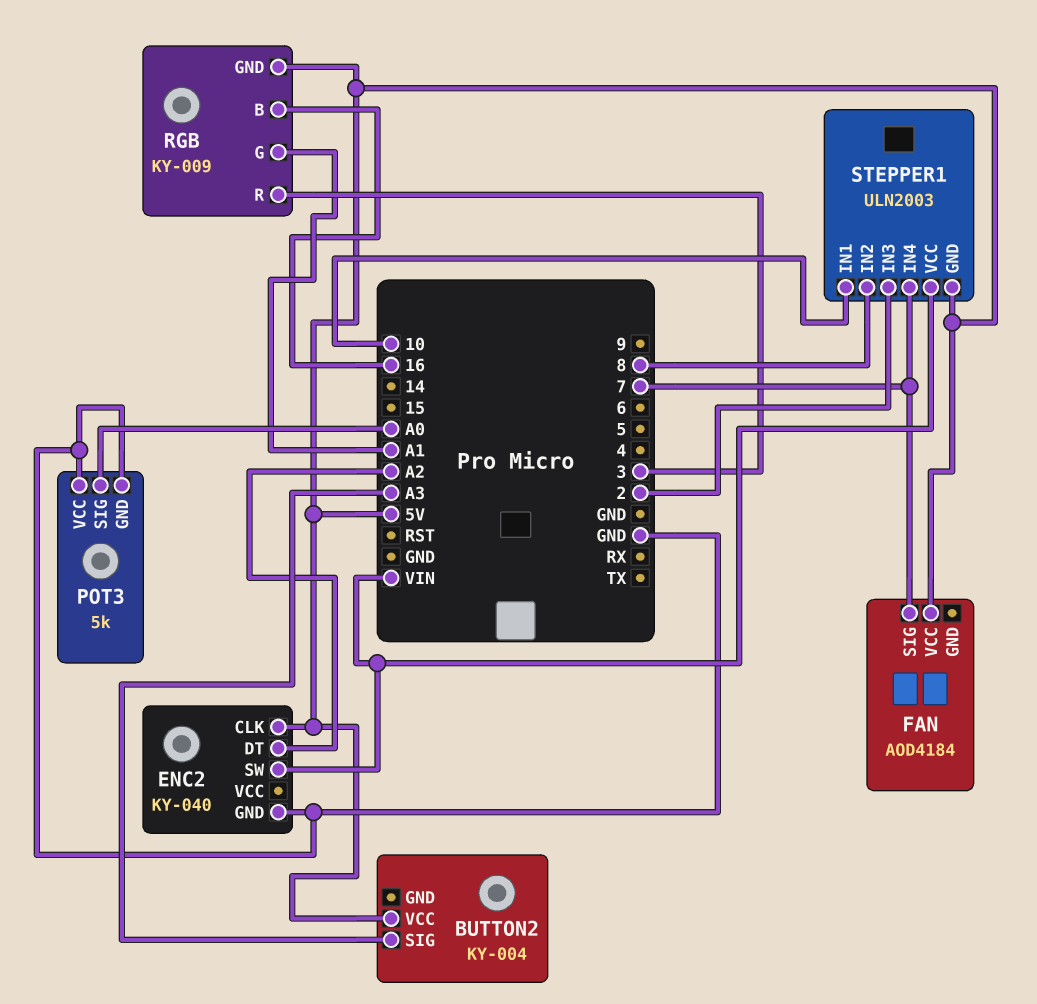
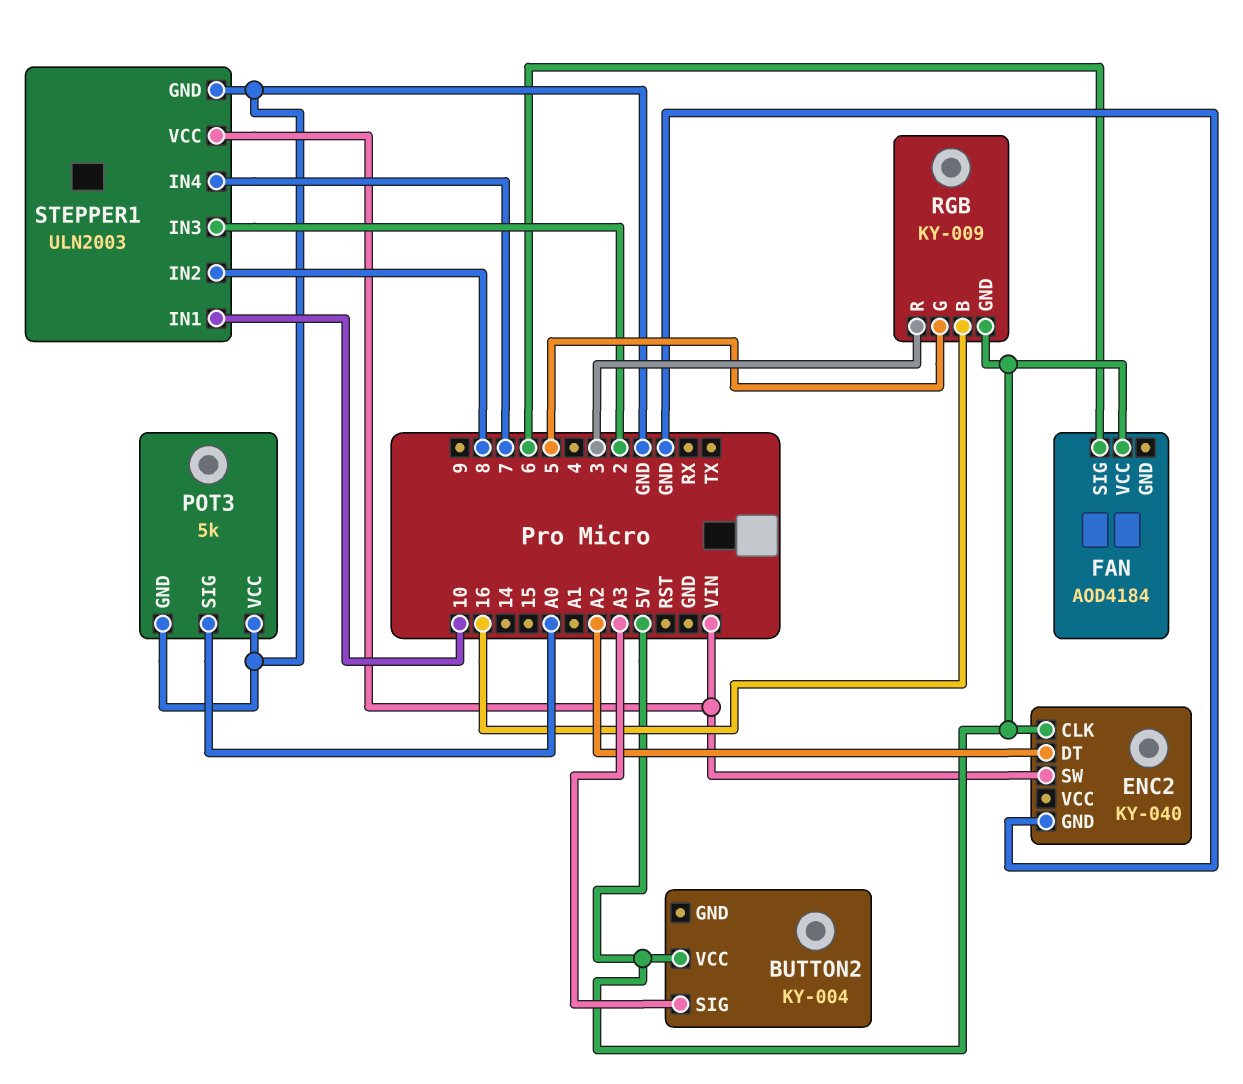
FAN pin SIG: 7 -> 6
RGB pin G: A1 -> 5
STEPPER1 pin GND: 5V -> GND

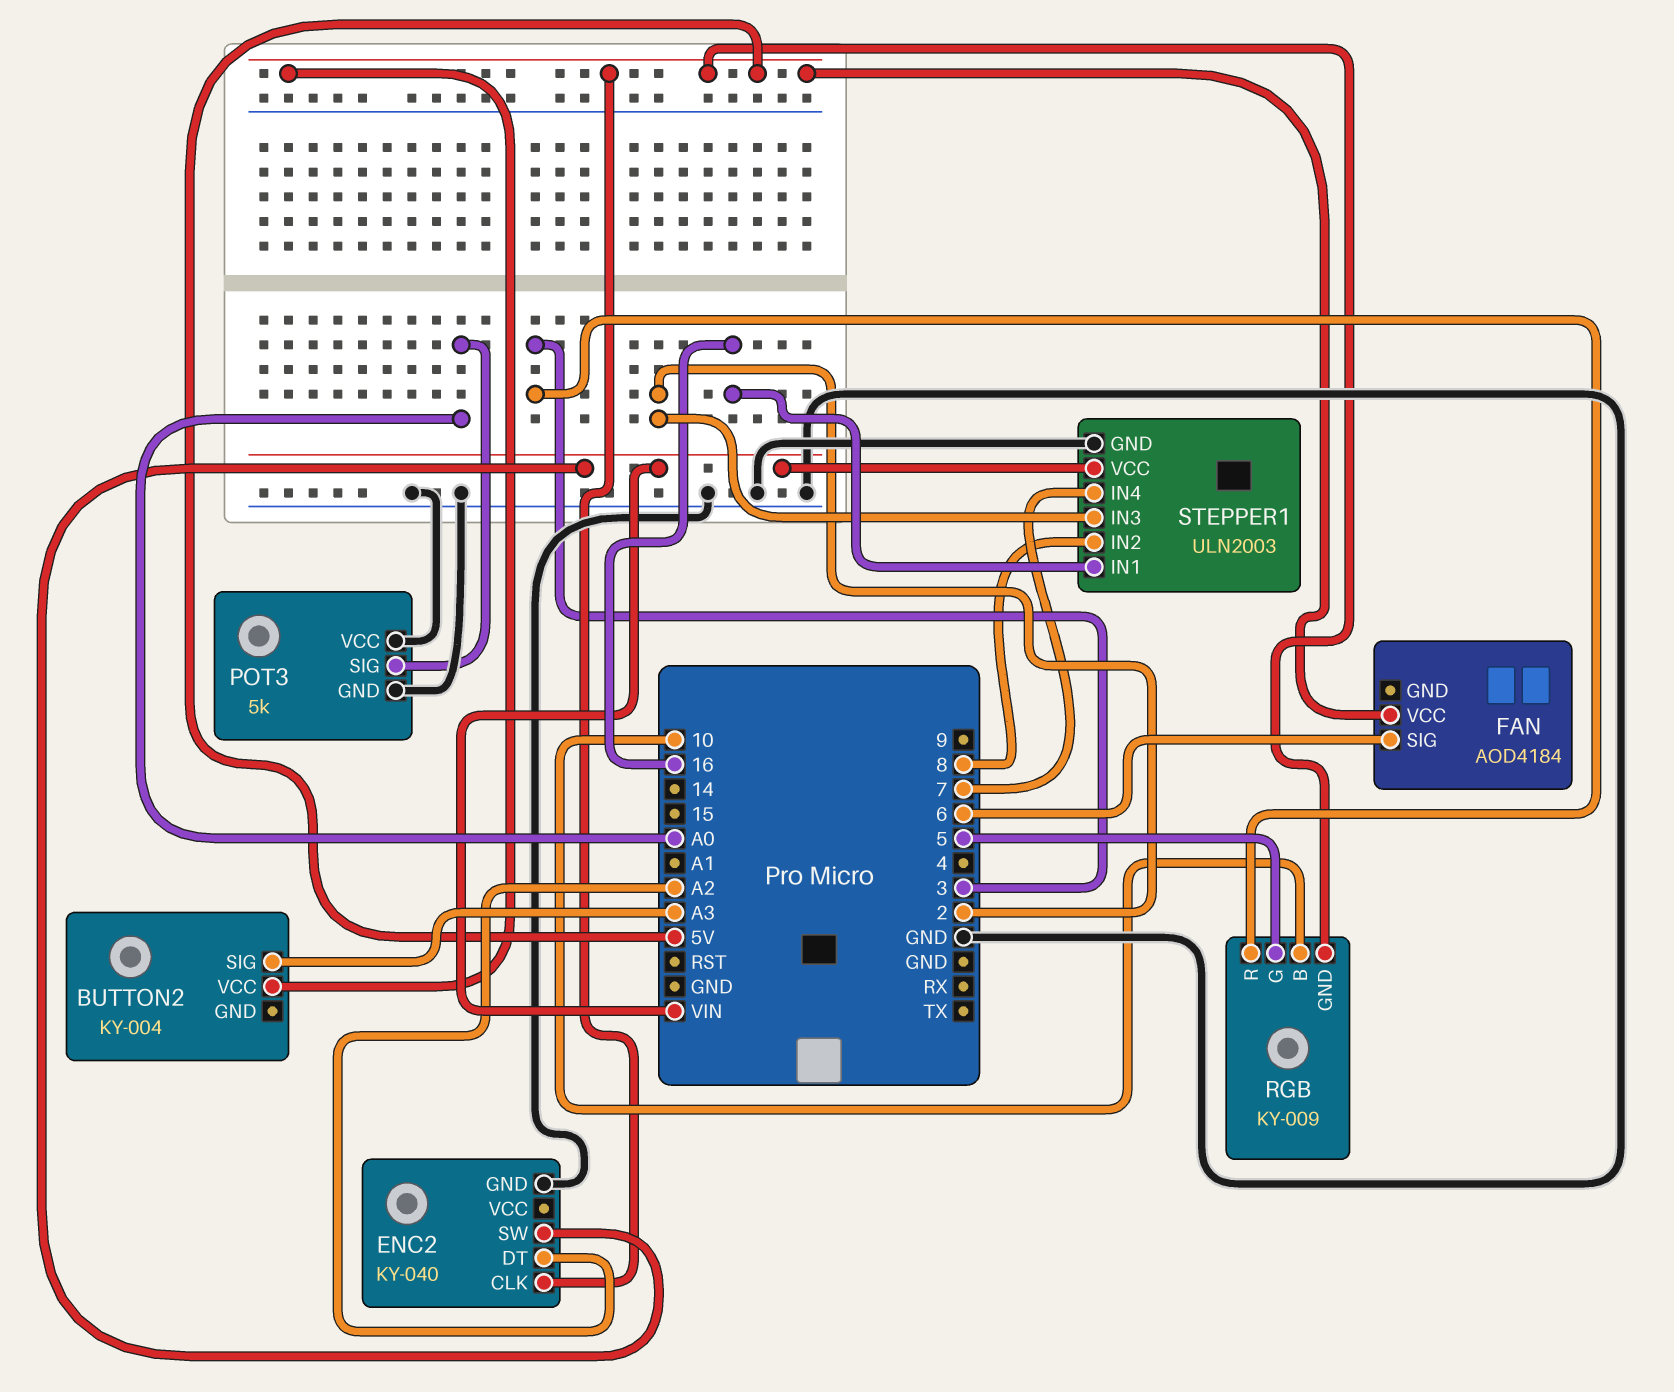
RGB pin B: 16 -> 10
STEPPER1 pin IN1: 10 -> 16

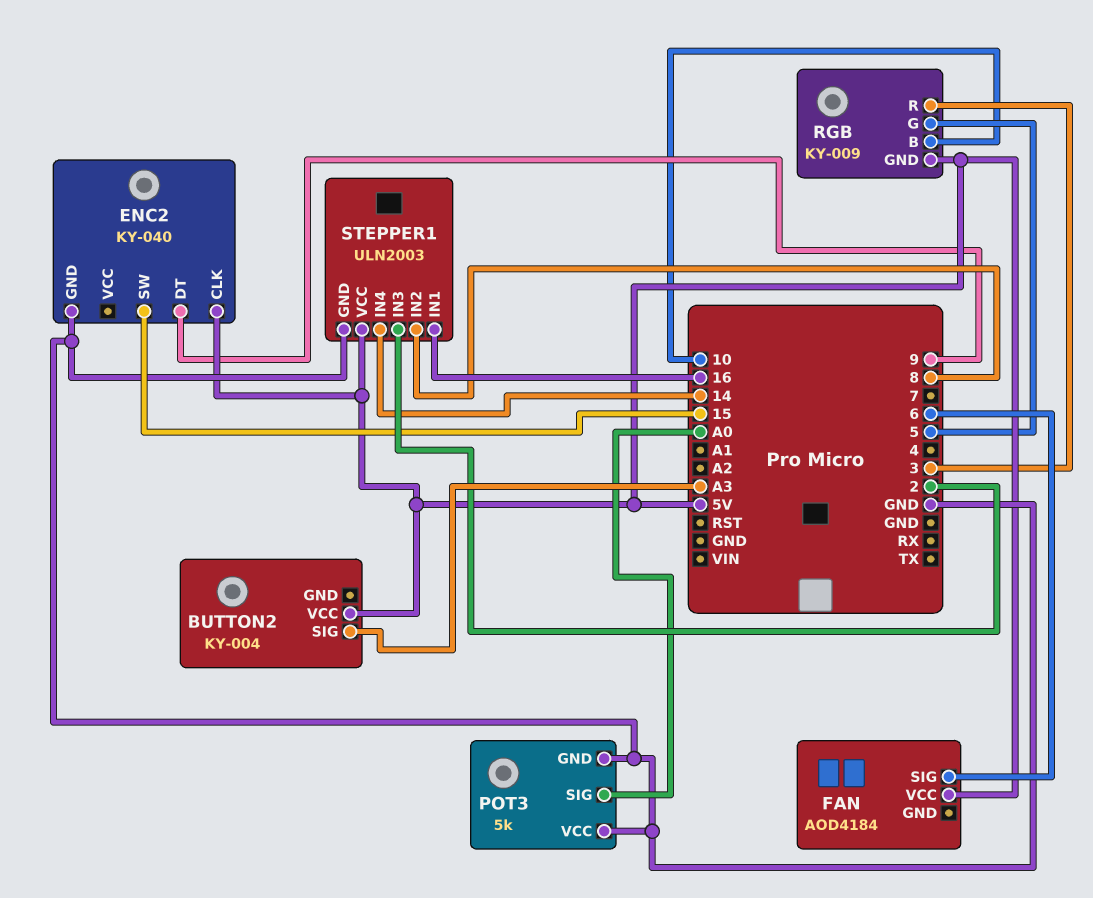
ENC2 pin DT: A2 -> 9
ENC2 pin SW: VIN -> 15
STEPPER1 pin IN4: 7 -> 14
STEPPER1 pin VCC: VIN -> 5V

